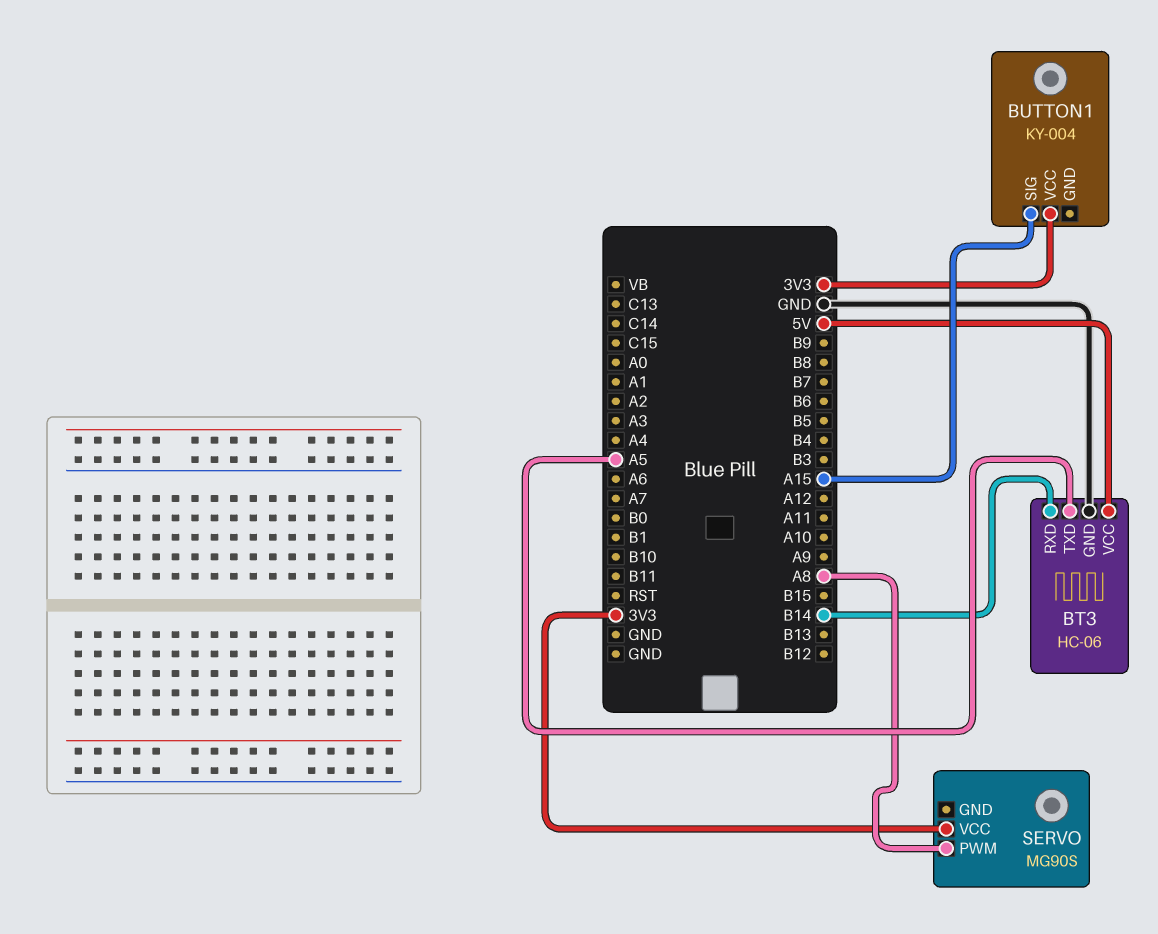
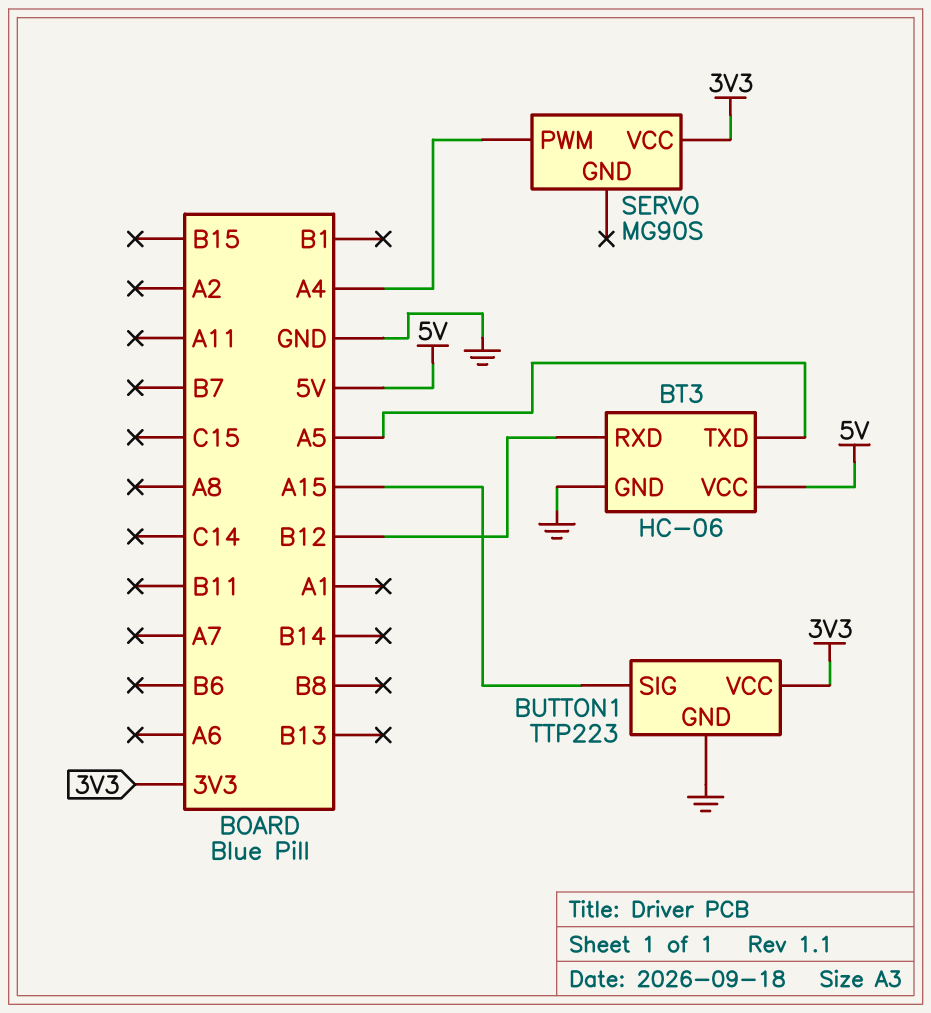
BT3 pin RXD: B14 -> B12
BUTTON1: KY-004 -> TTP223
BUTTON1 pin GND: none -> GND
SERVO pin PWM: A8 -> A4

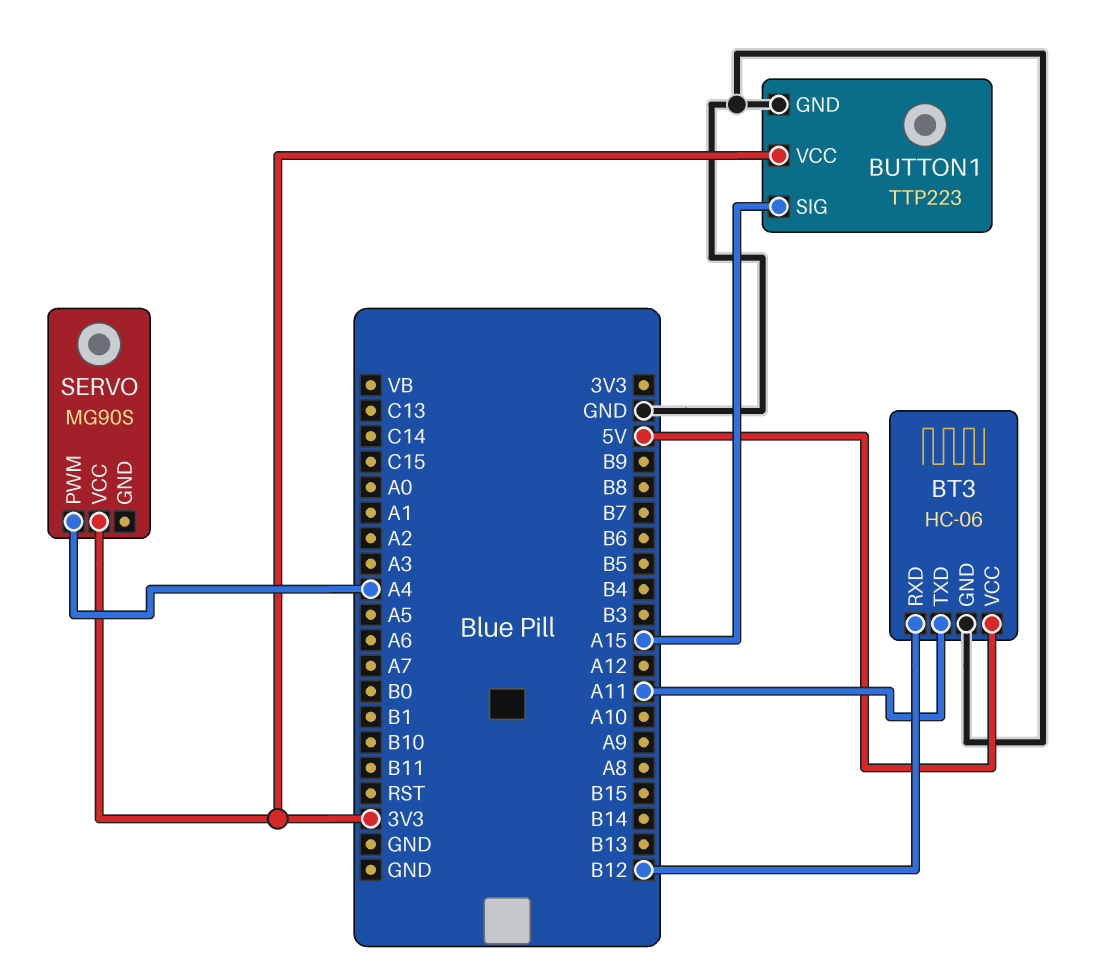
BT3 pin TXD: A5 -> A11

